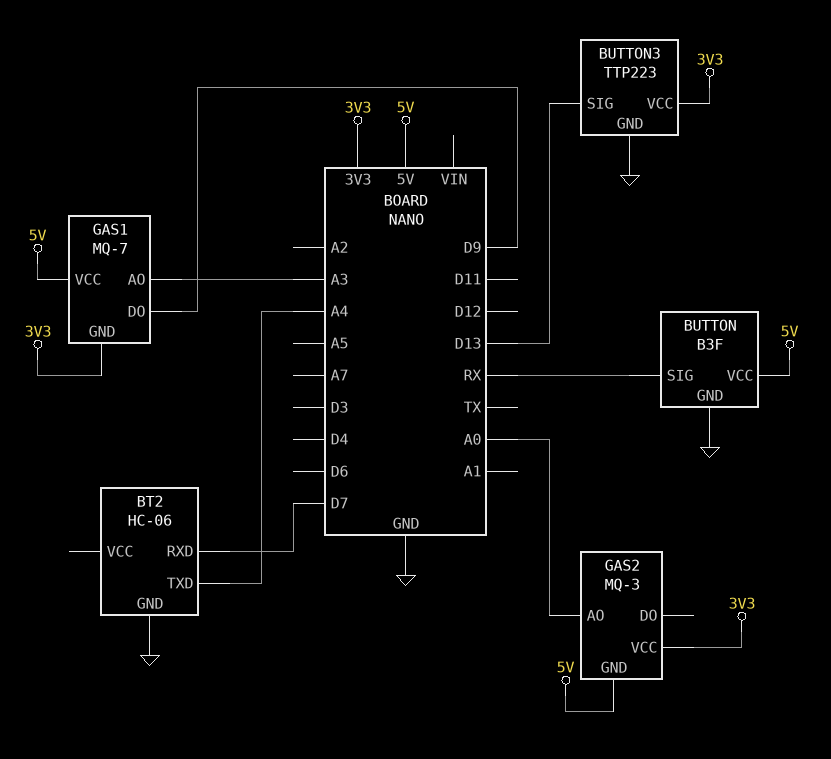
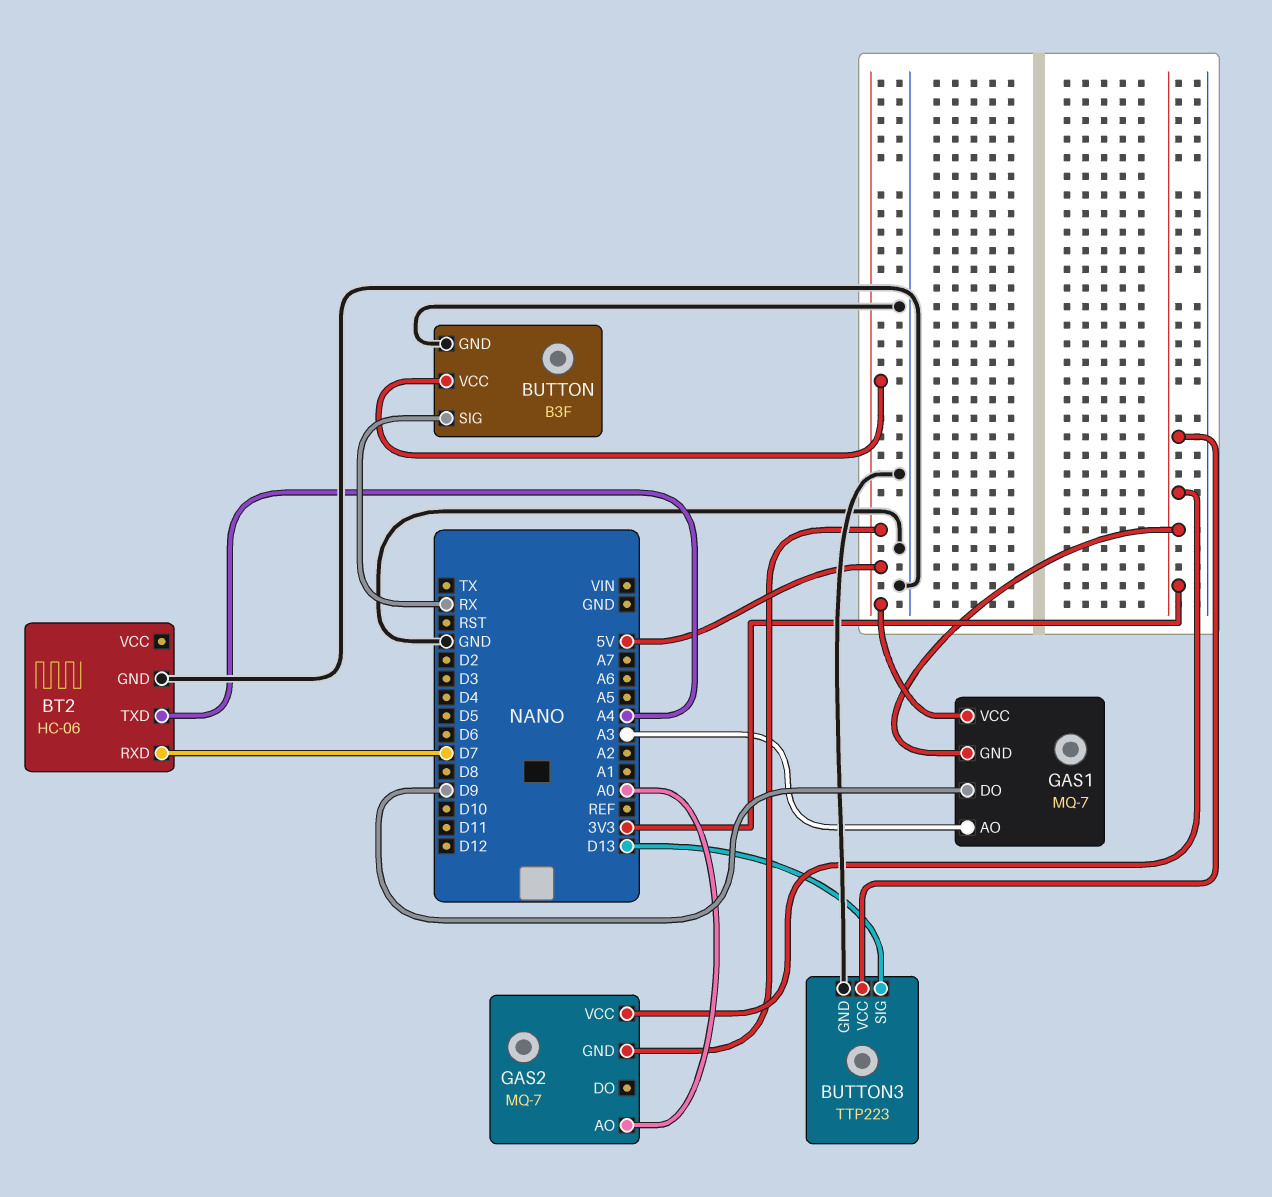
GAS2: MQ-3 -> MQ-7

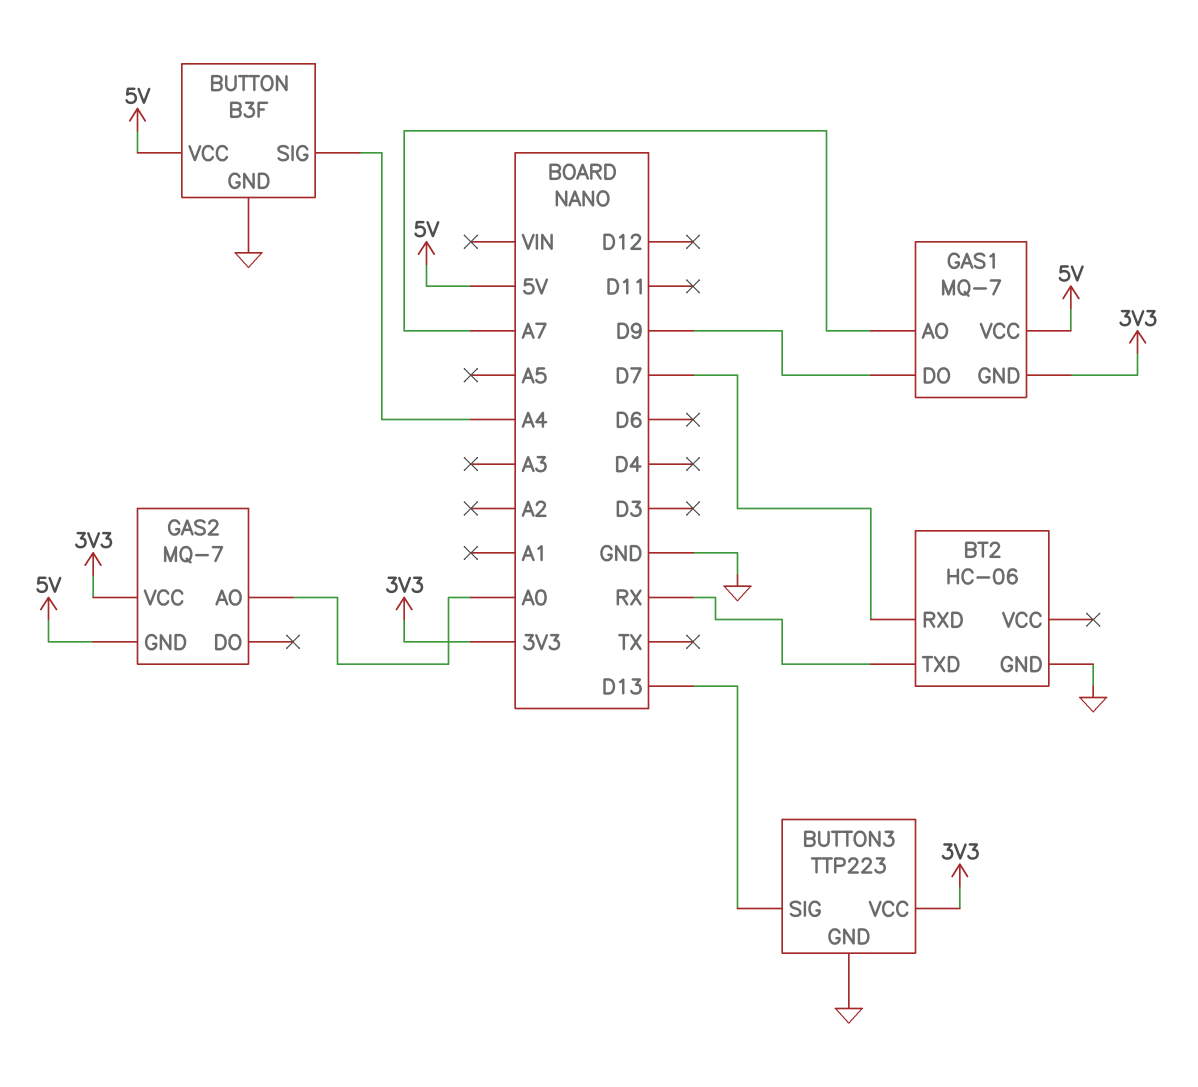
BT2 pin TXD: A4 -> RX
BUTTON pin SIG: RX -> A4
GAS1 pin AO: A3 -> A7

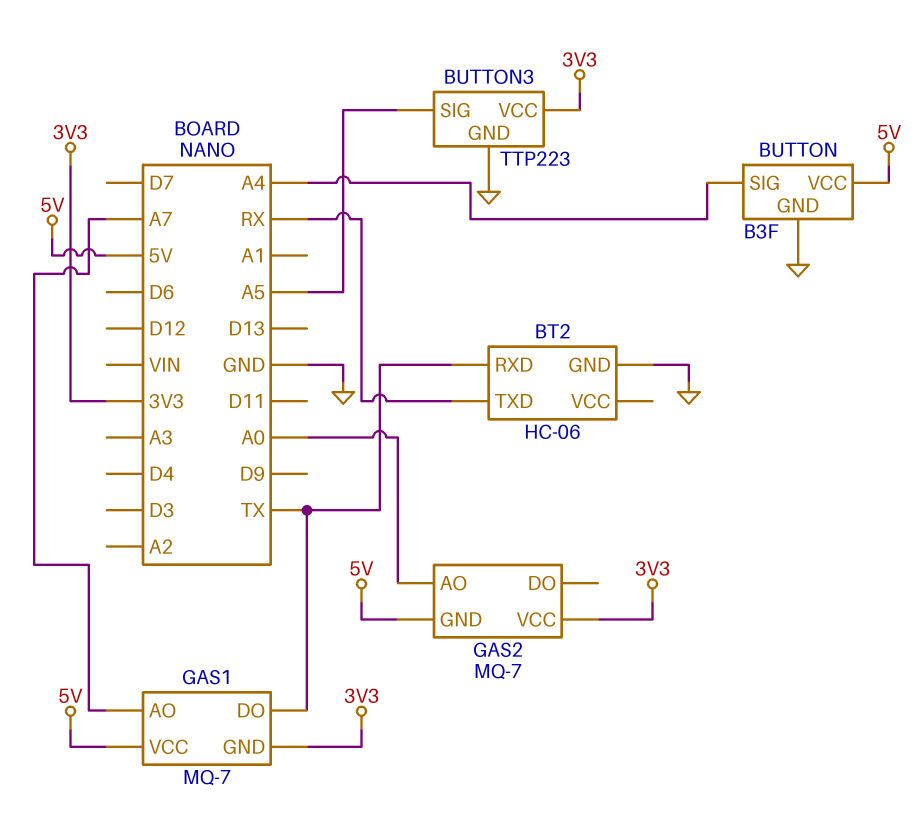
BT2 pin RXD: D7 -> TX
BUTTON3 pin SIG: D13 -> A5
GAS1 pin DO: D9 -> TX

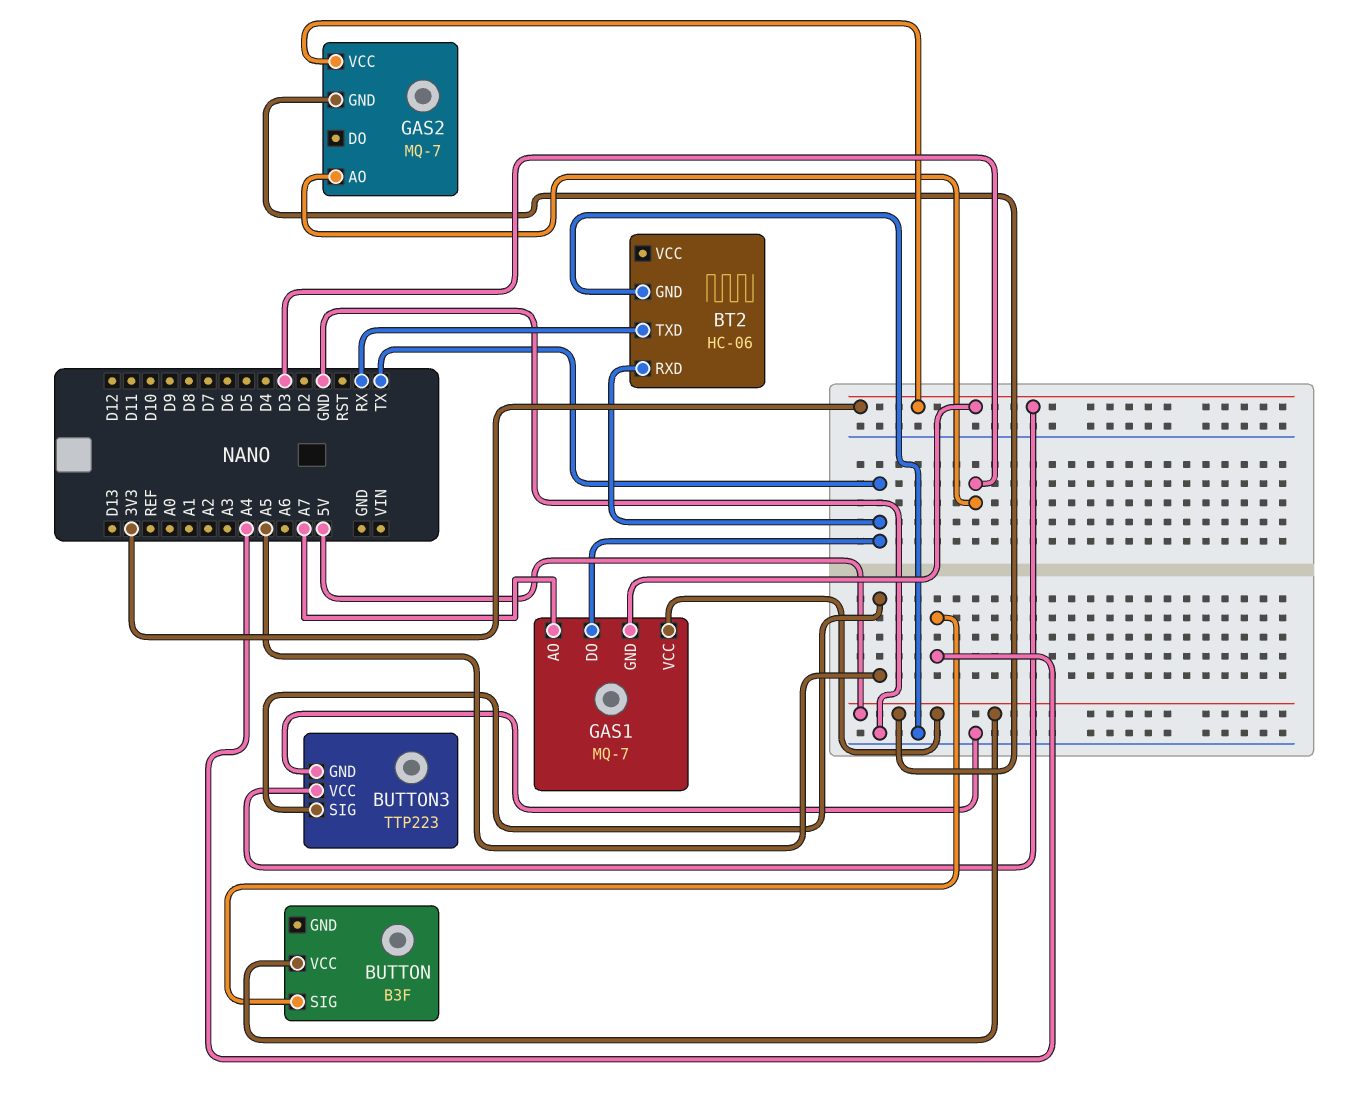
BUTTON pin GND: GND -> none
GAS2 pin AO: A0 -> D3

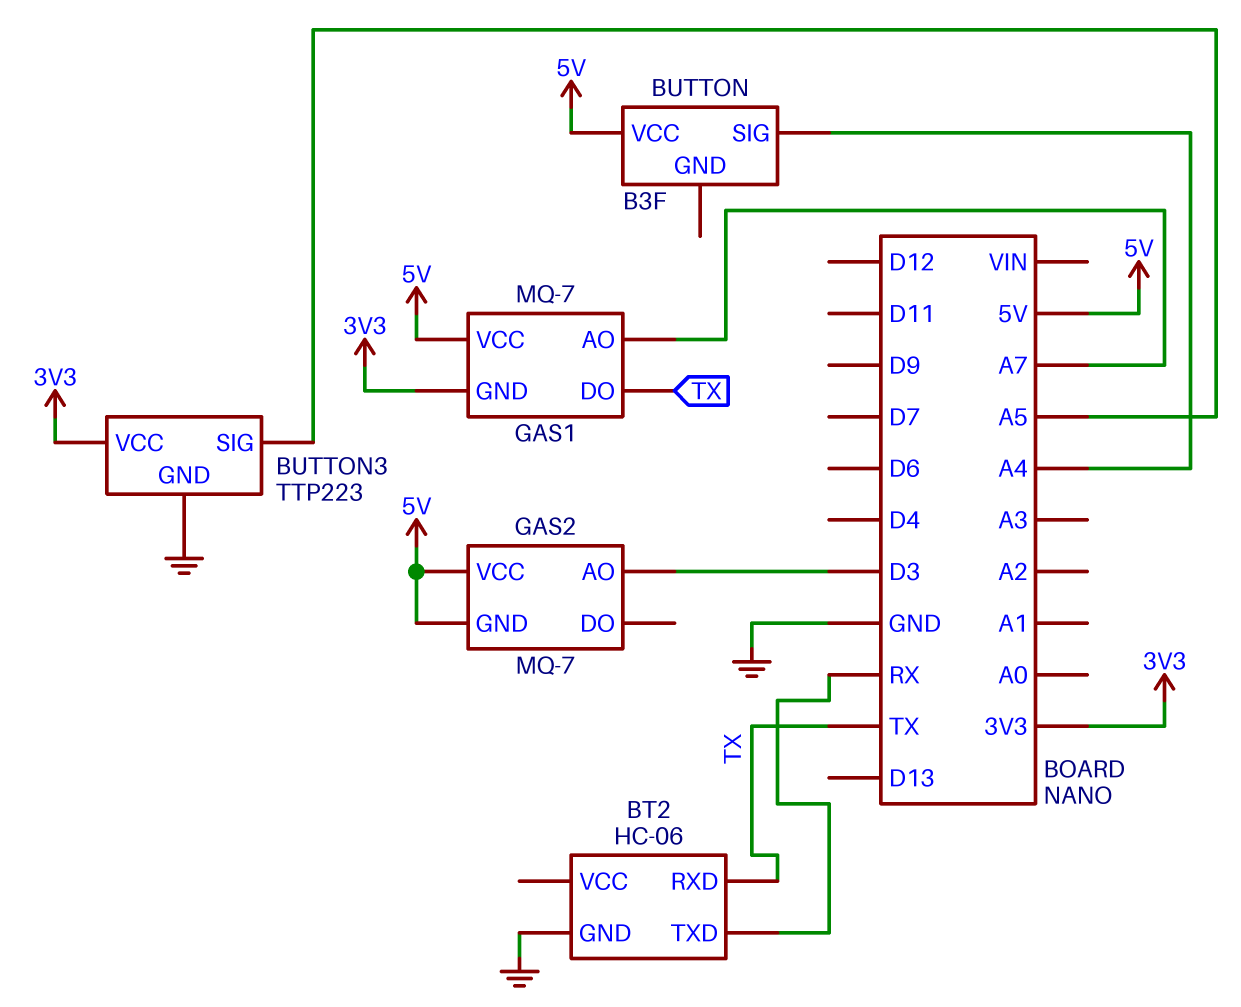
GAS2 pin VCC: 3V3 -> 5V

